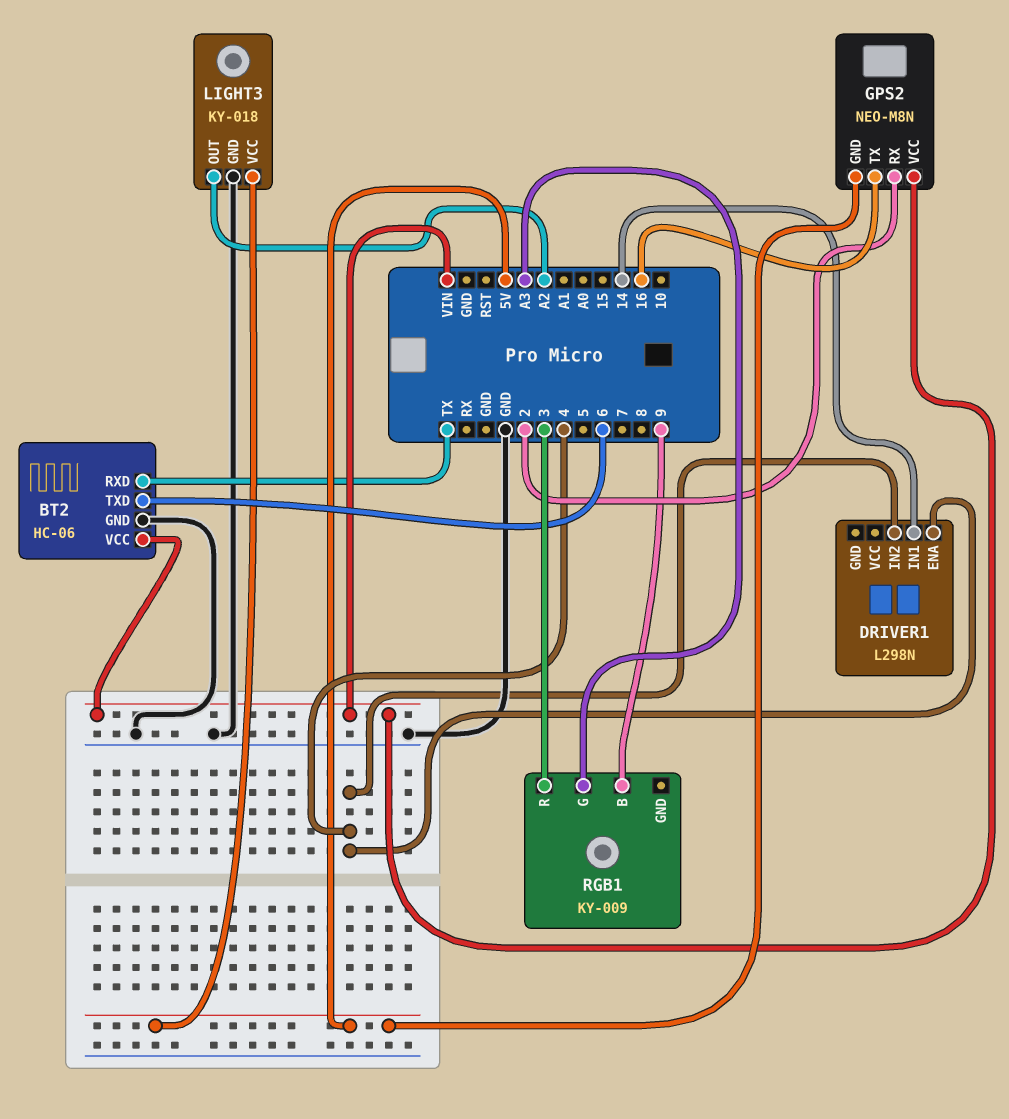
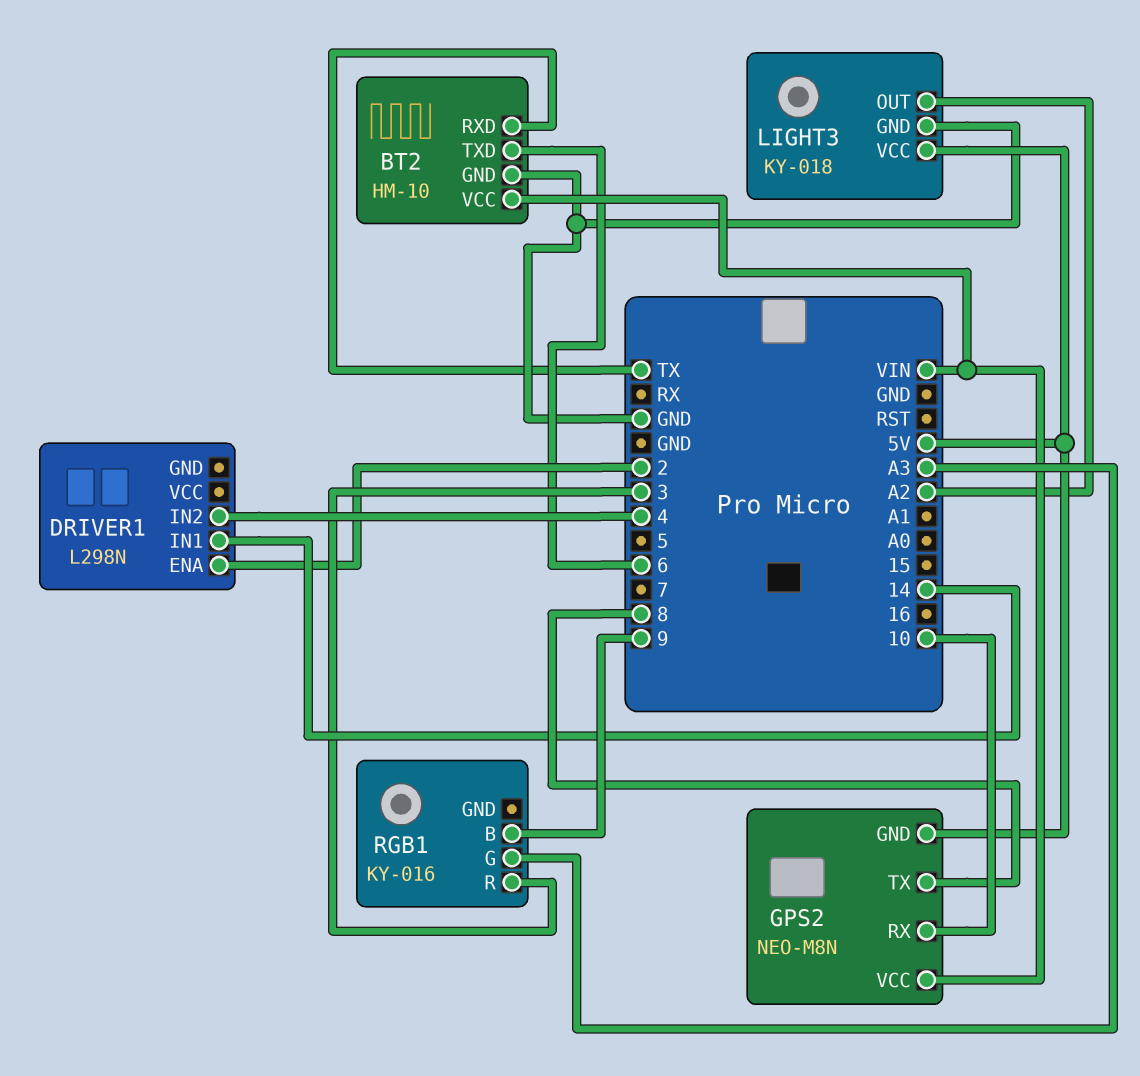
BT2: HC-06 -> HM-10
DRIVER1 pin ENA: 4 -> 2
GPS2 pin RX: 2 -> 10
GPS2 pin TX: 16 -> 8
RGB1: KY-009 -> KY-016

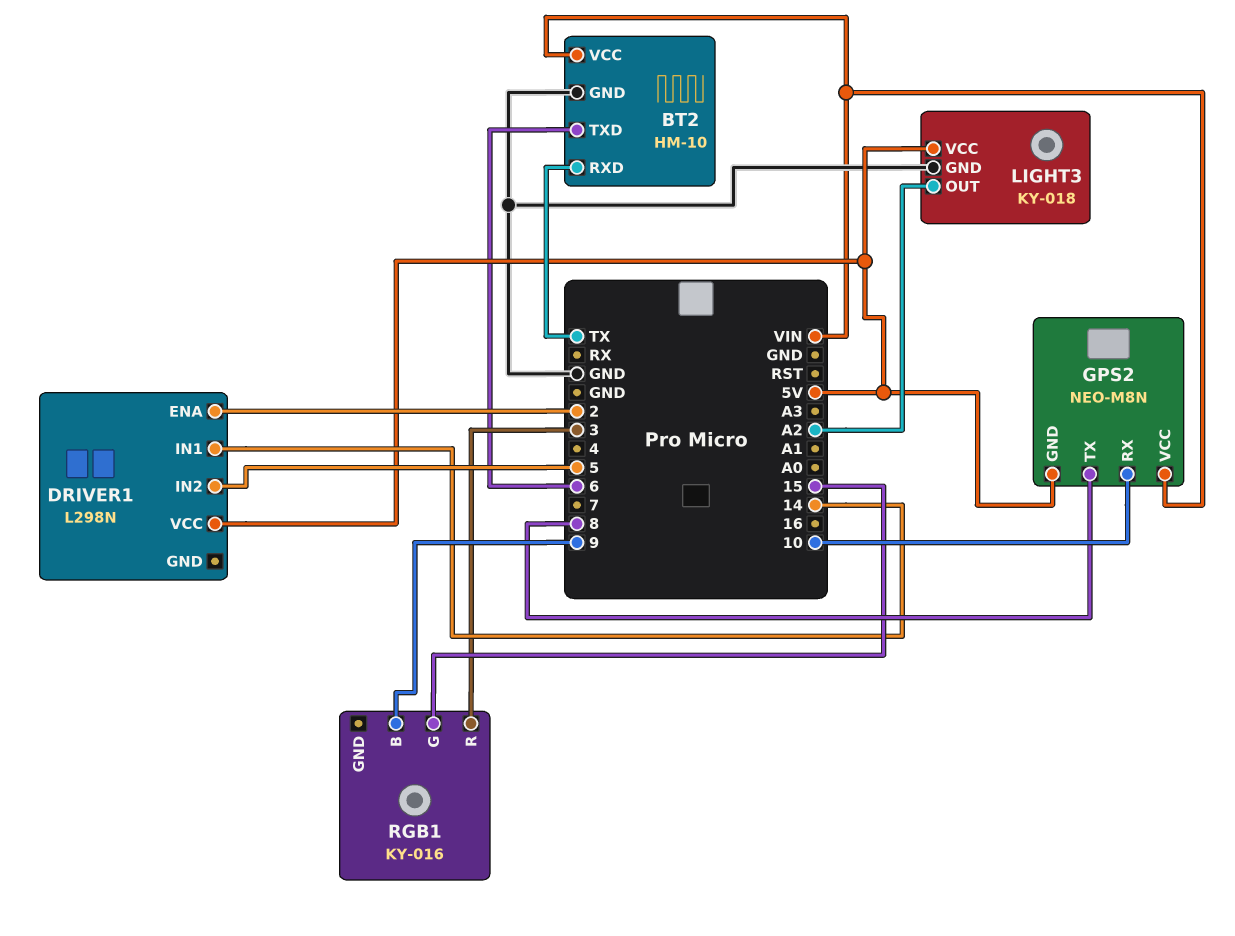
DRIVER1 pin IN2: 4 -> 5
DRIVER1 pin VCC: none -> 5V
RGB1 pin G: A3 -> 15

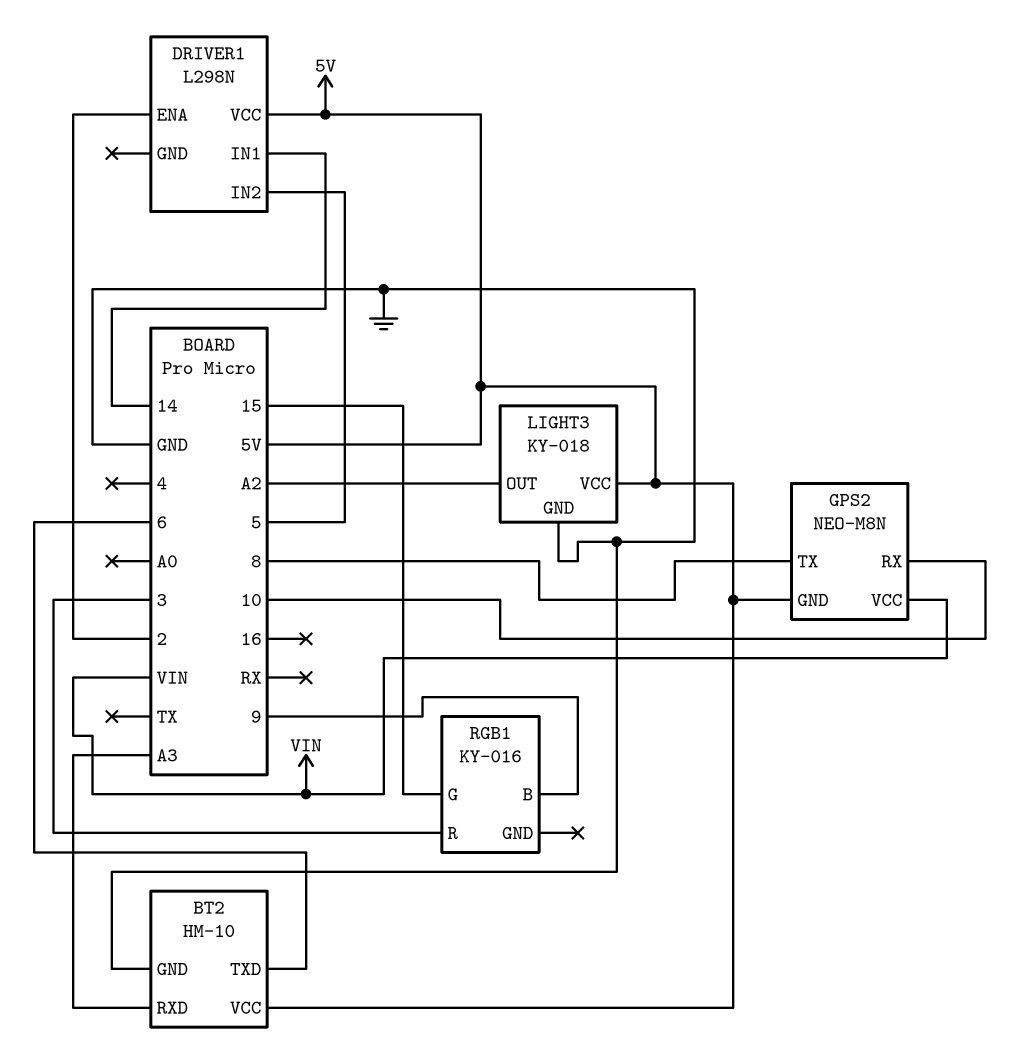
BT2 pin RXD: TX -> A3
BT2 pin VCC: VIN -> 5V

